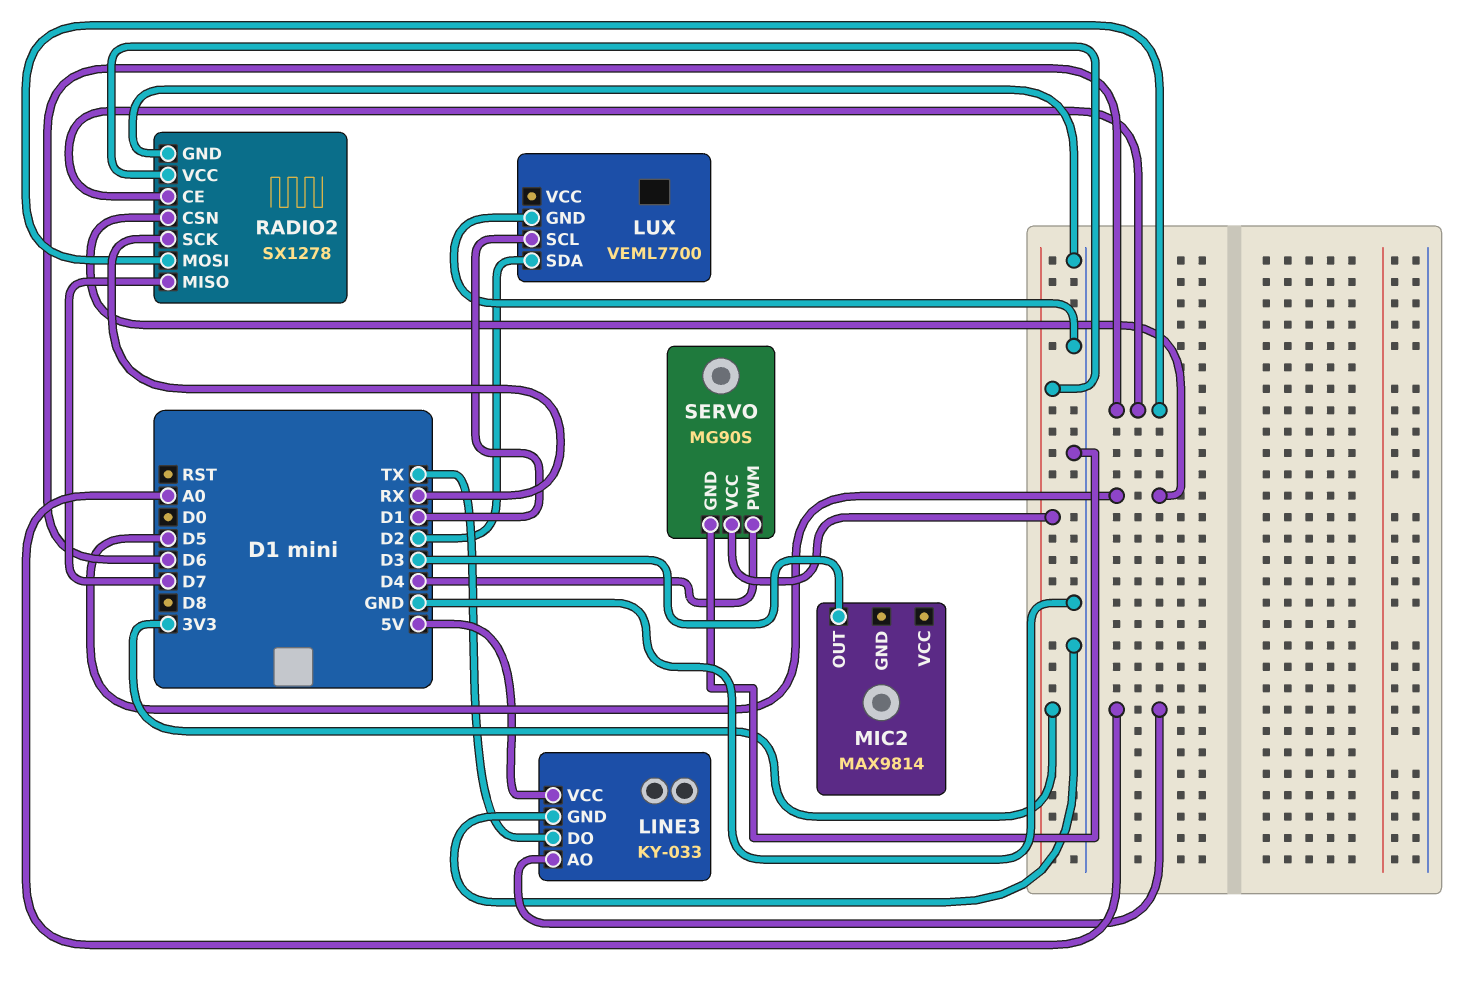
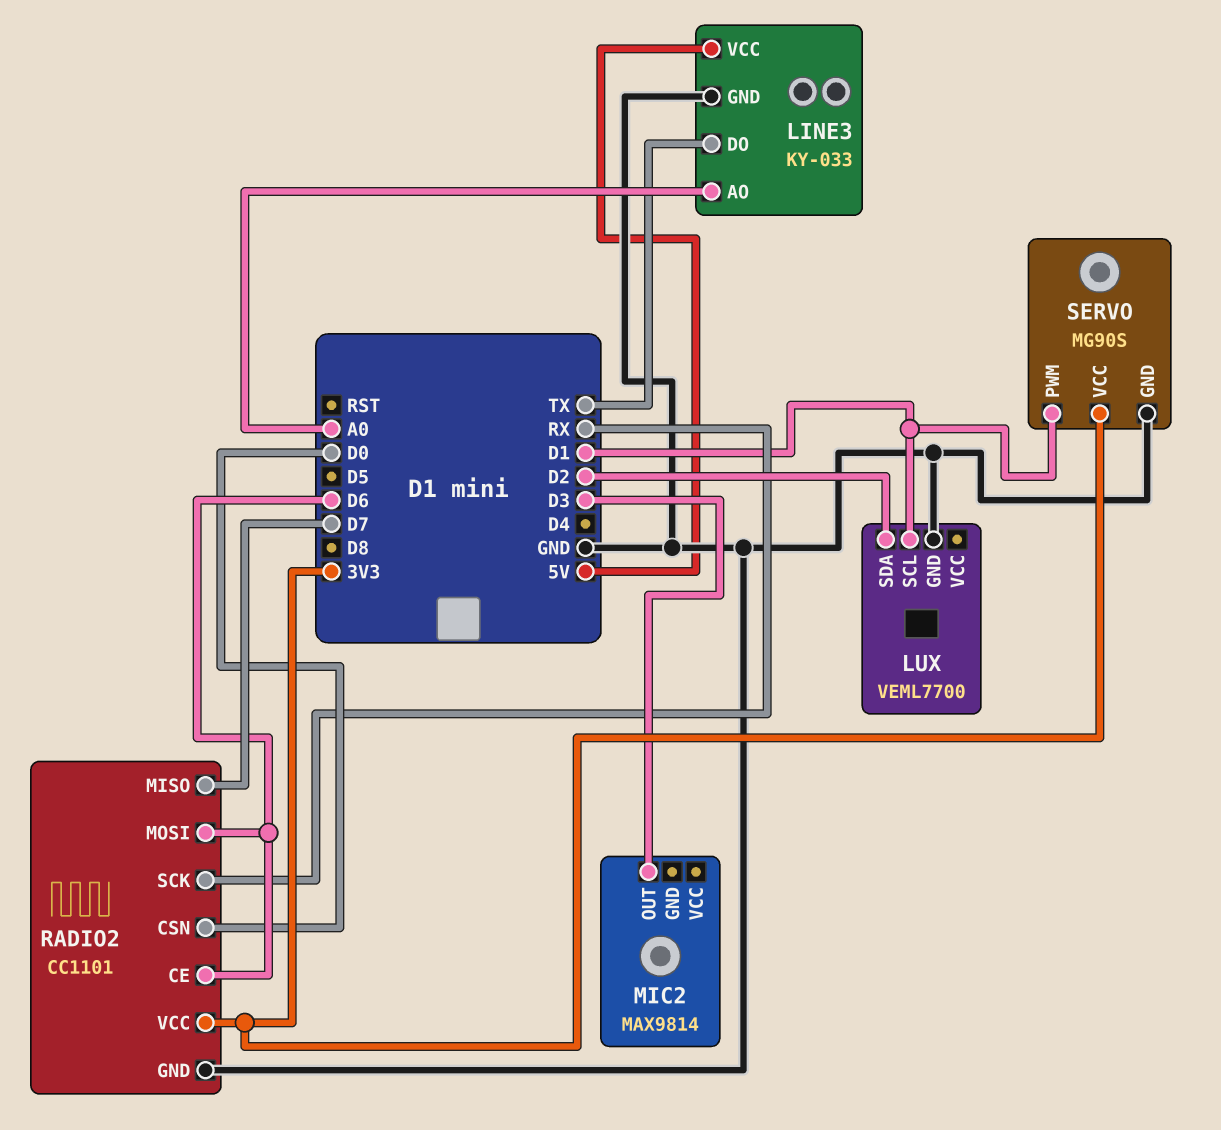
RADIO2: SX1278 -> CC1101
RADIO2 pin CSN: D5 -> D0
SERVO pin PWM: D4 -> D1

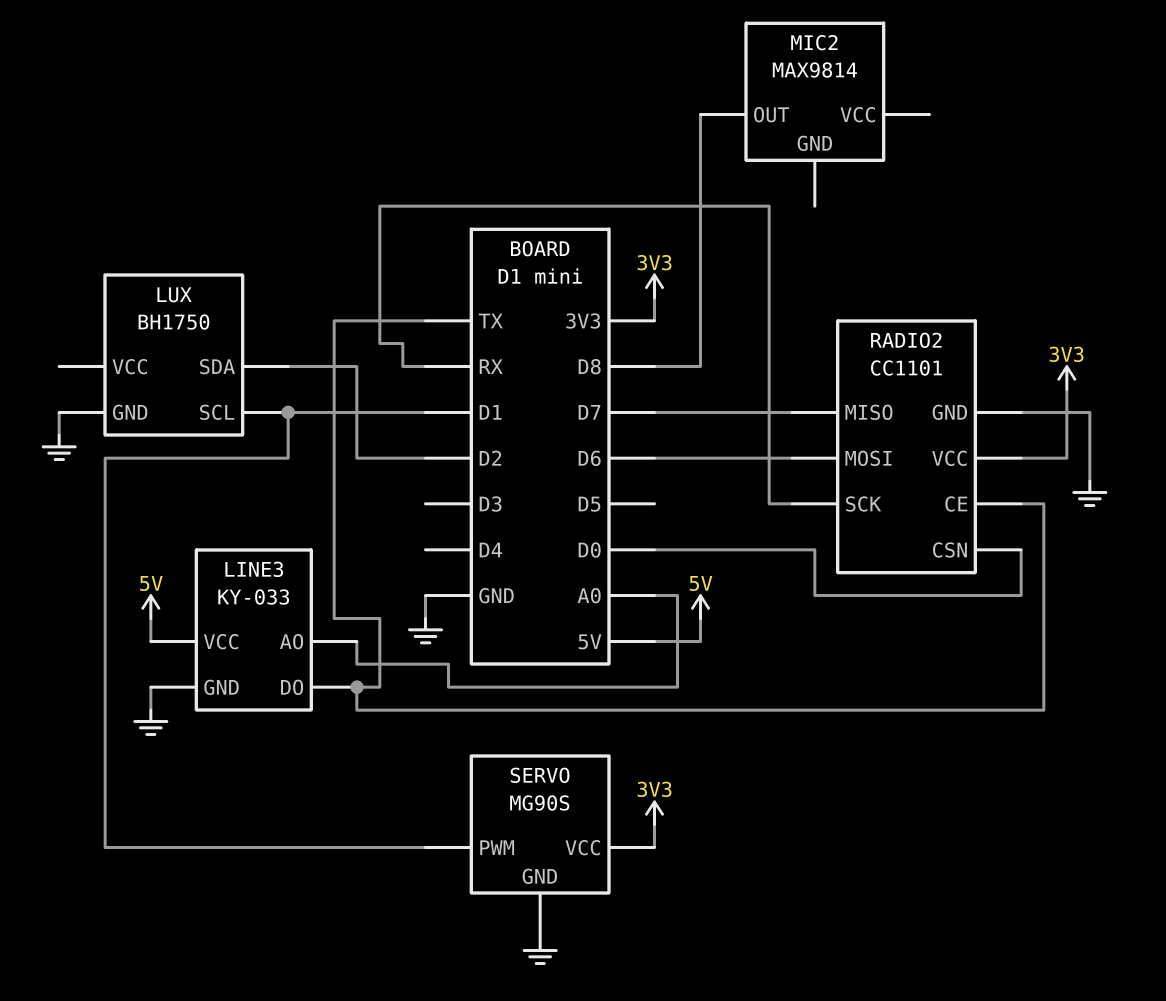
LUX: VEML7700 -> BH1750
MIC2 pin OUT: D3 -> D8
RADIO2 pin CE: D6 -> TX

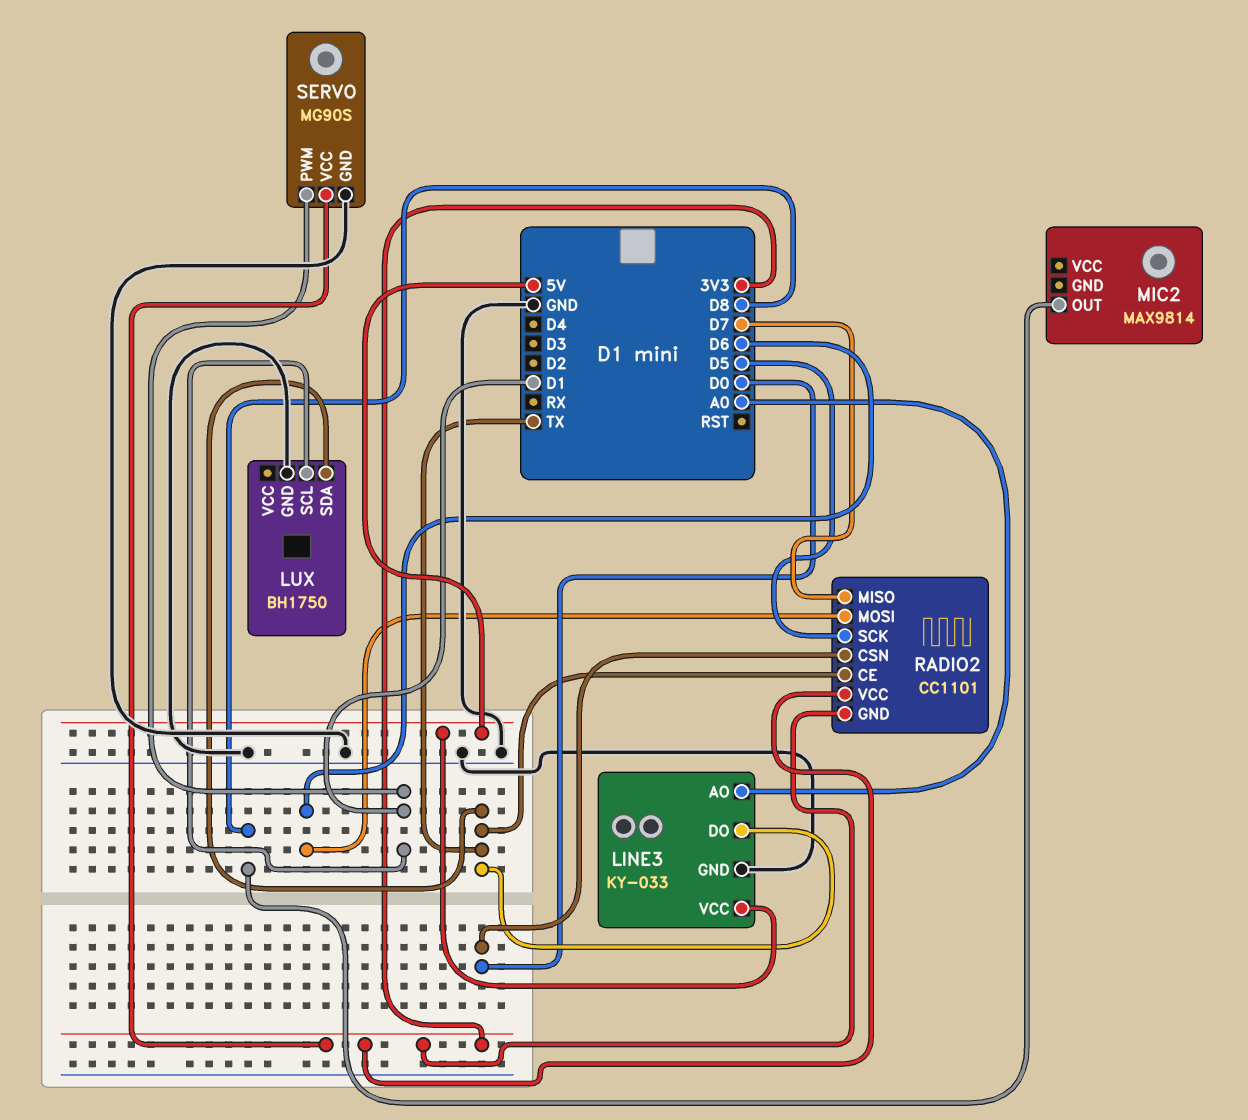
LUX pin SDA: D2 -> TX
RADIO2 pin GND: GND -> 3V3
RADIO2 pin SCK: RX -> D5

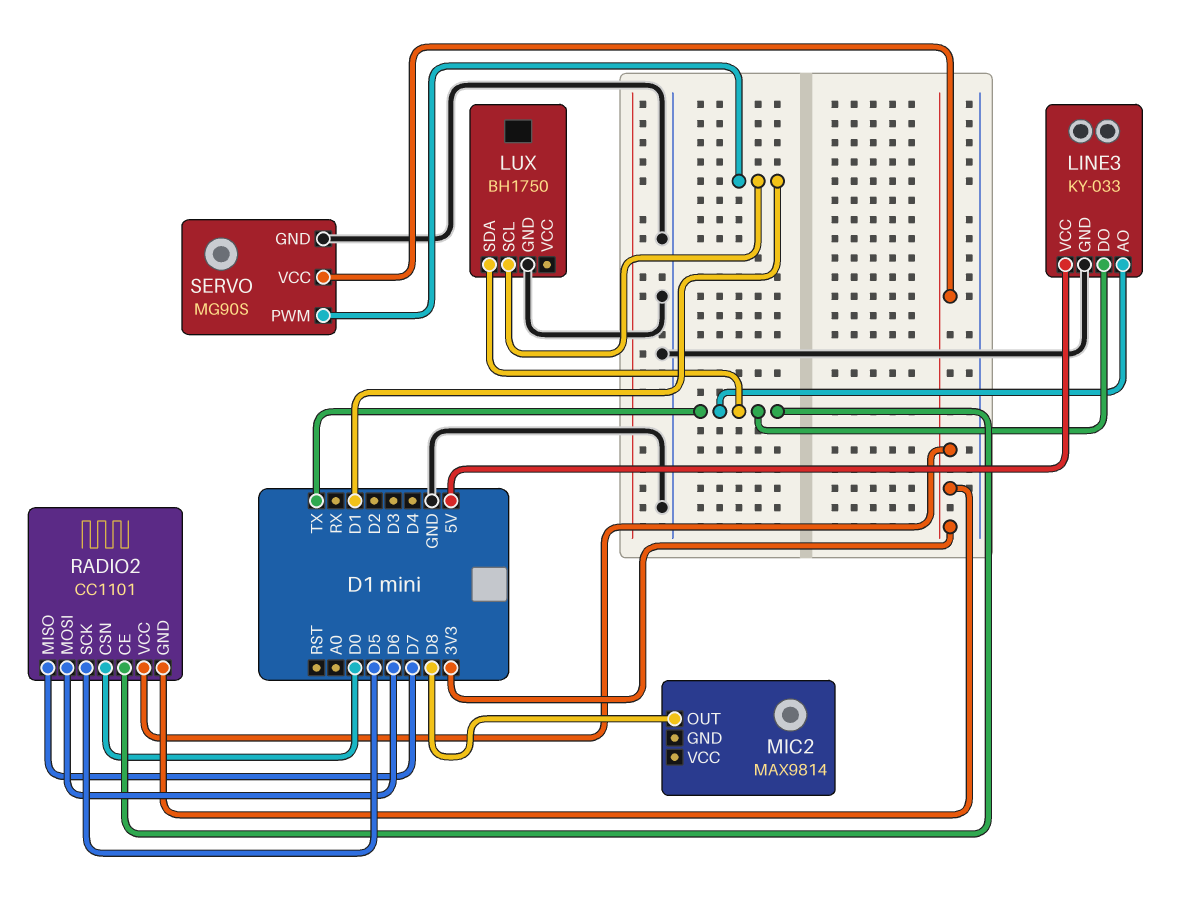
LINE3 pin AO: A0 -> TX

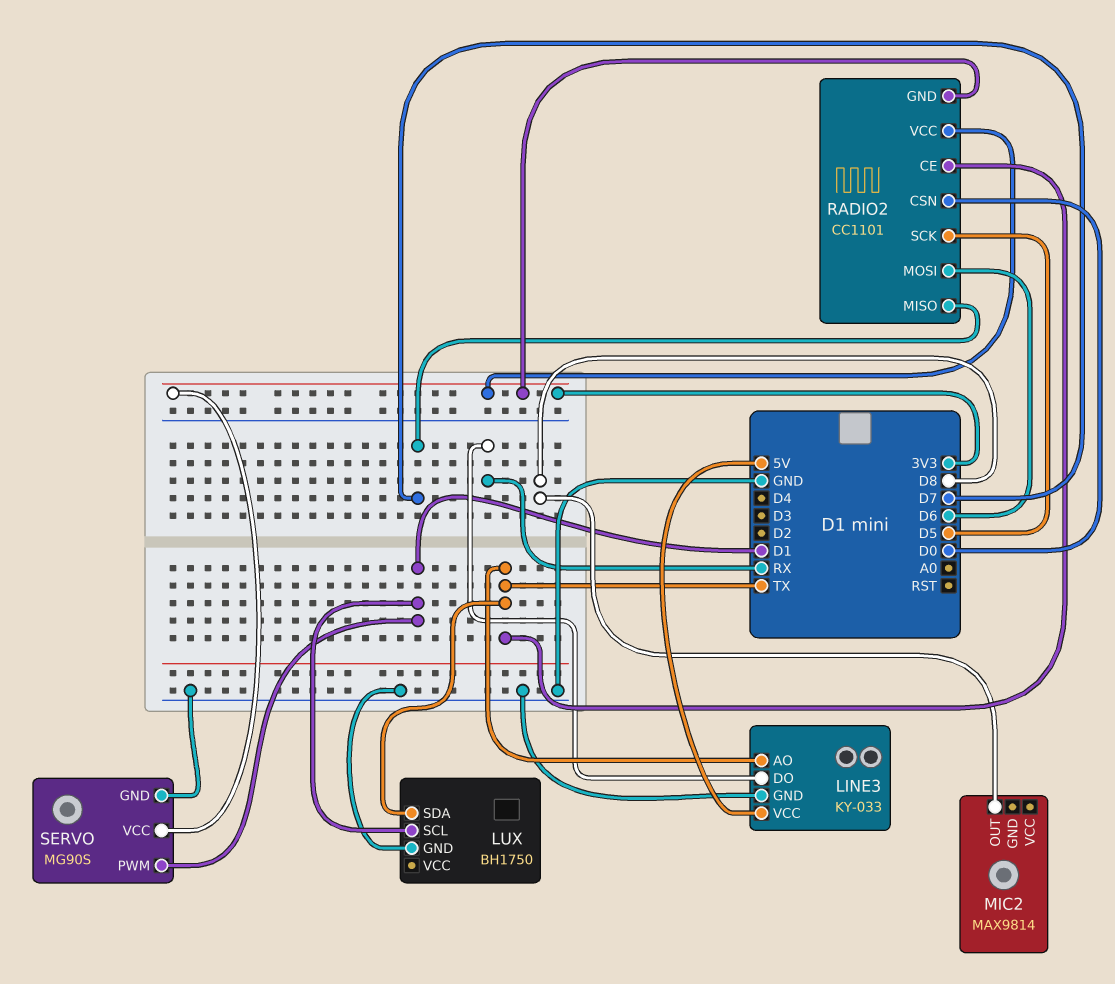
LINE3 pin DO: TX -> RX

